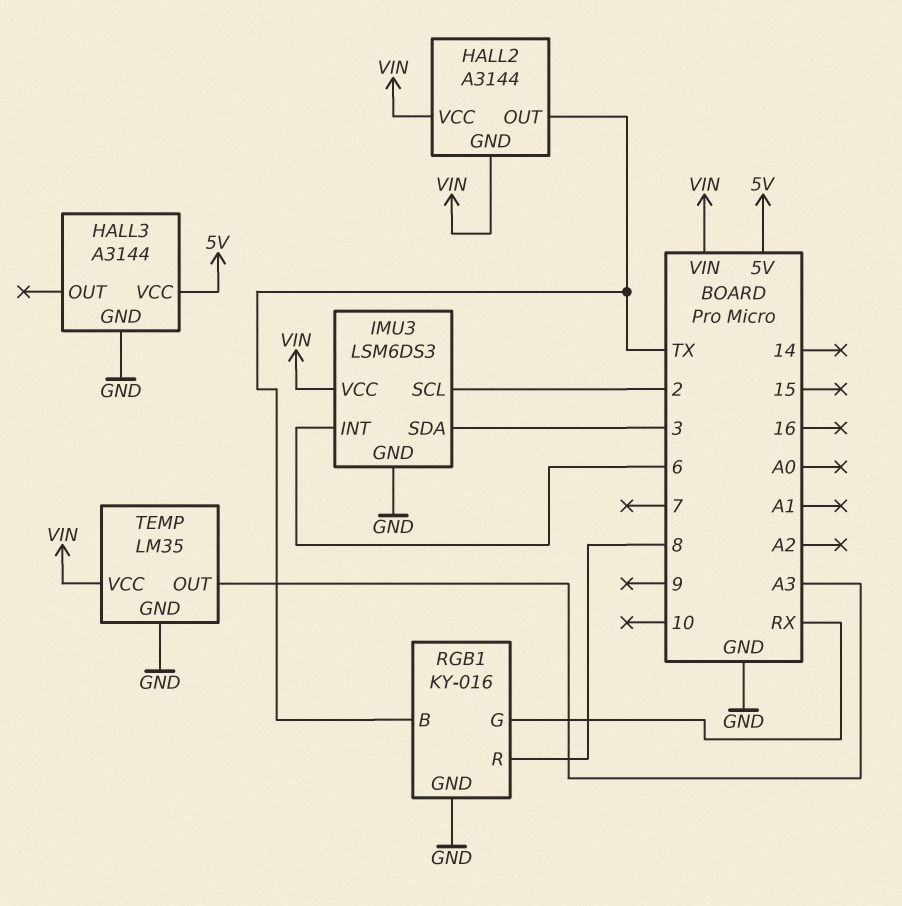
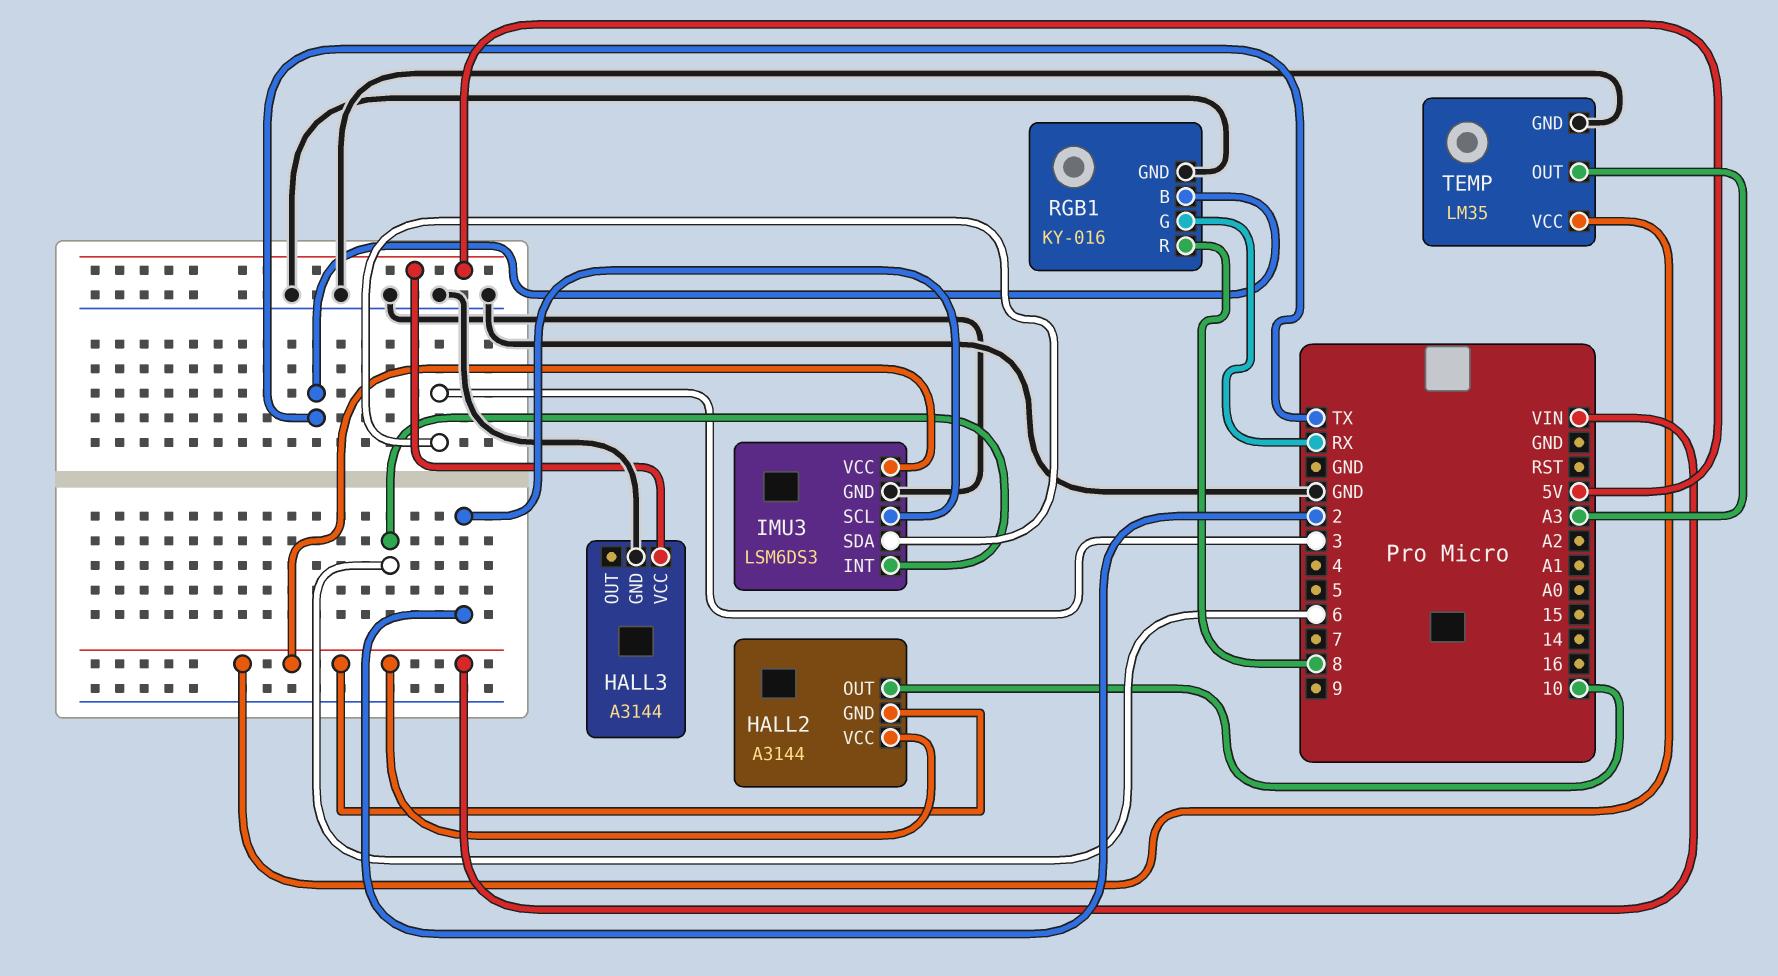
HALL2 pin OUT: TX -> 10

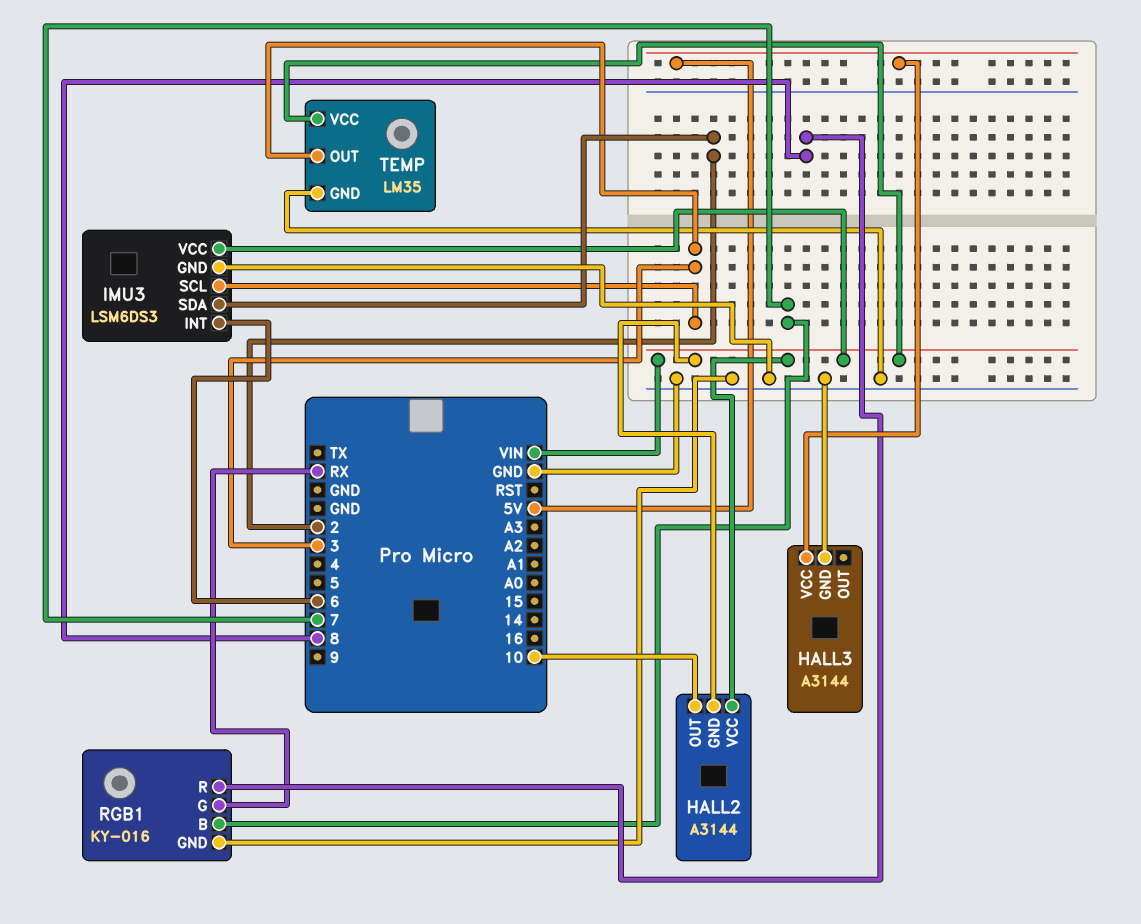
IMU3 pin SCL: 2 -> 3
IMU3 pin SDA: 3 -> 2
RGB1 pin B: TX -> 7
TEMP pin OUT: A3 -> 3

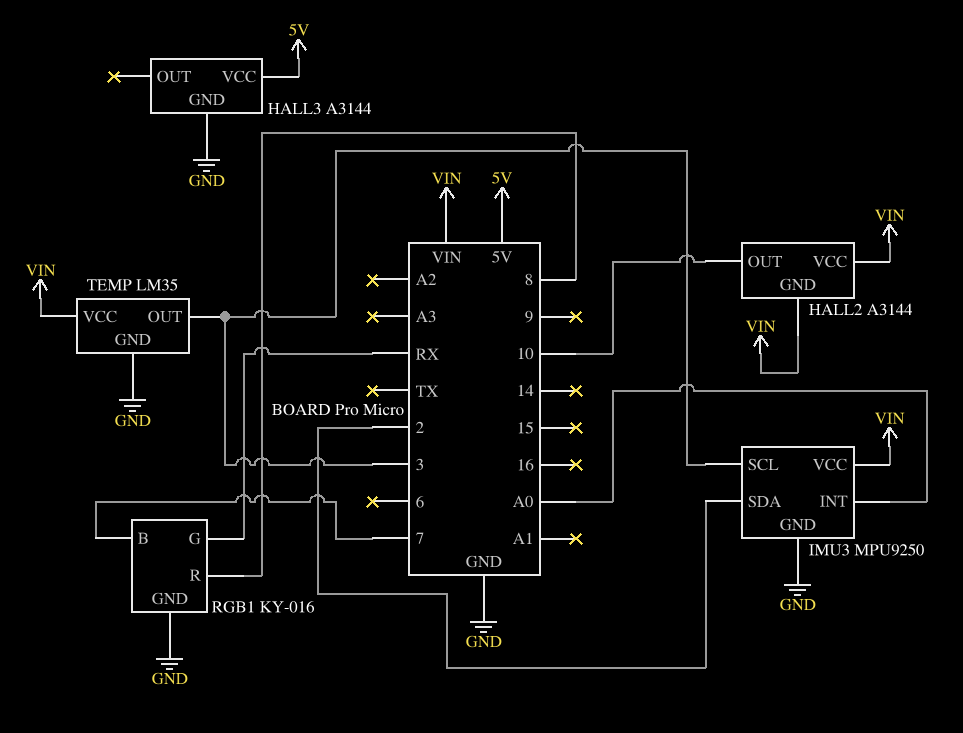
IMU3: LSM6DS3 -> MPU9250
IMU3 pin INT: 6 -> A0

